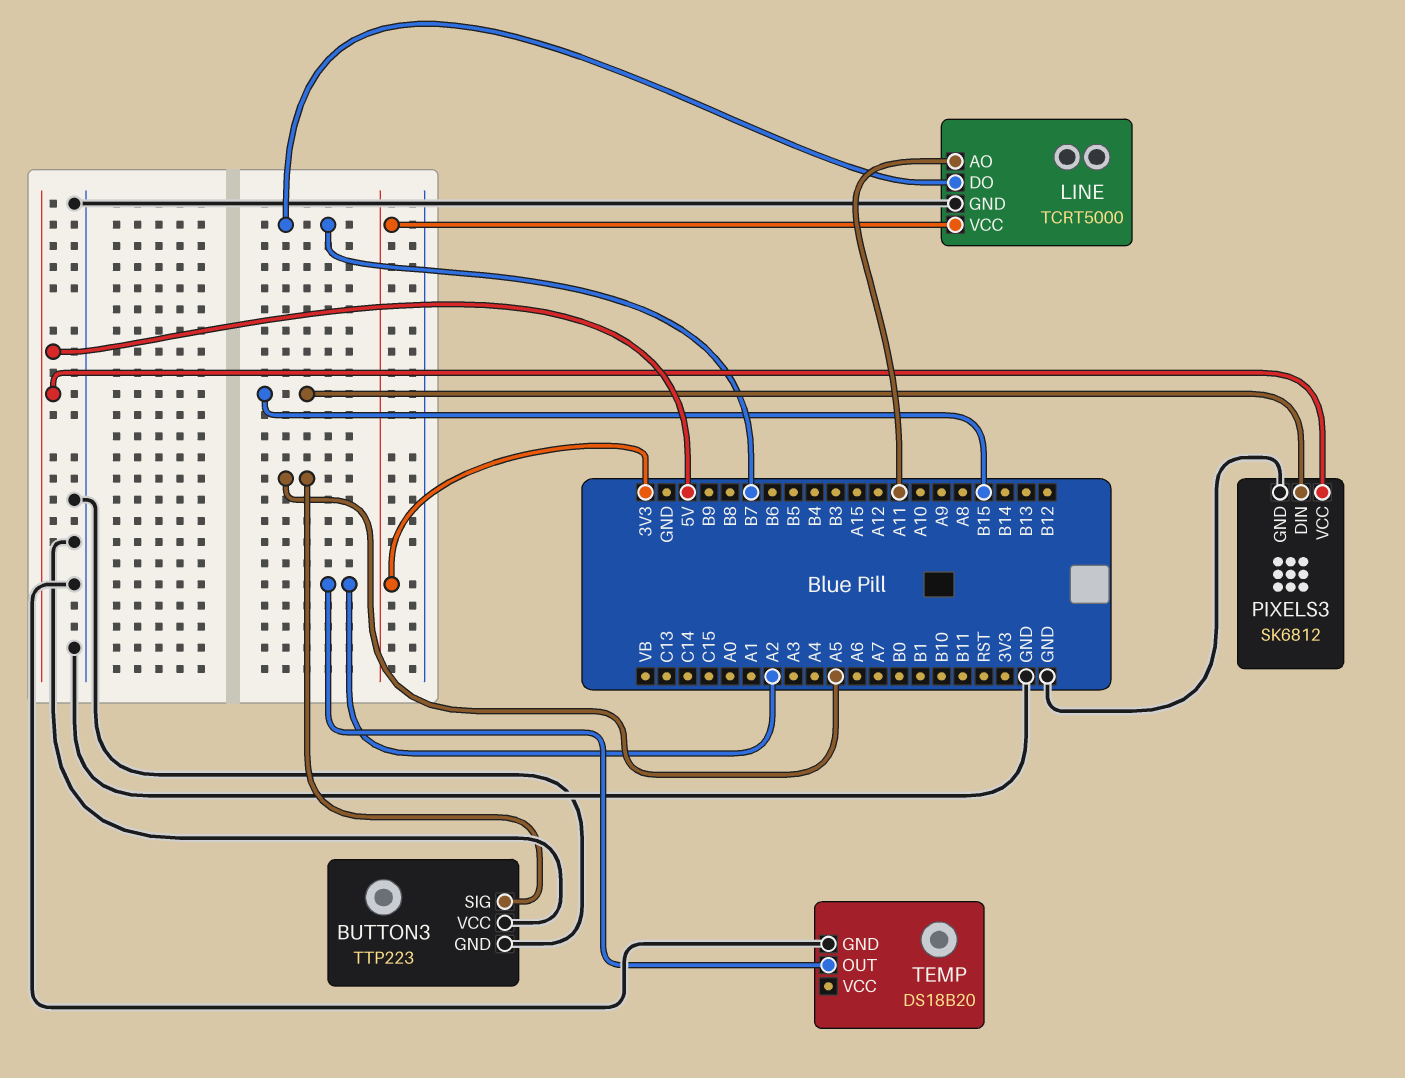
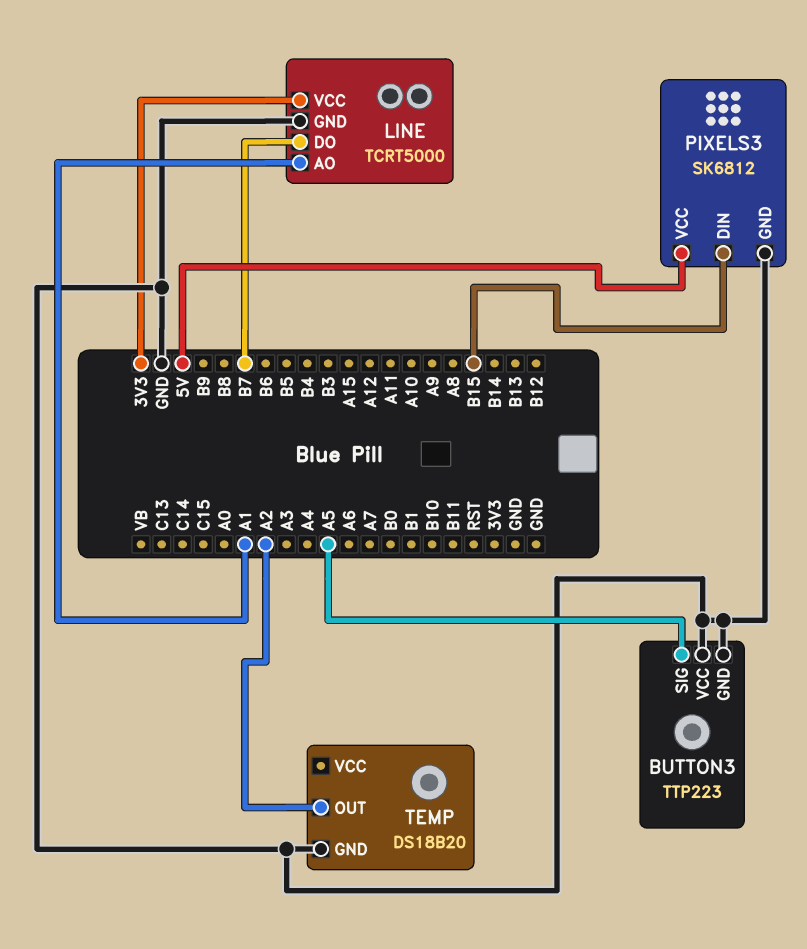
LINE pin AO: A11 -> A1

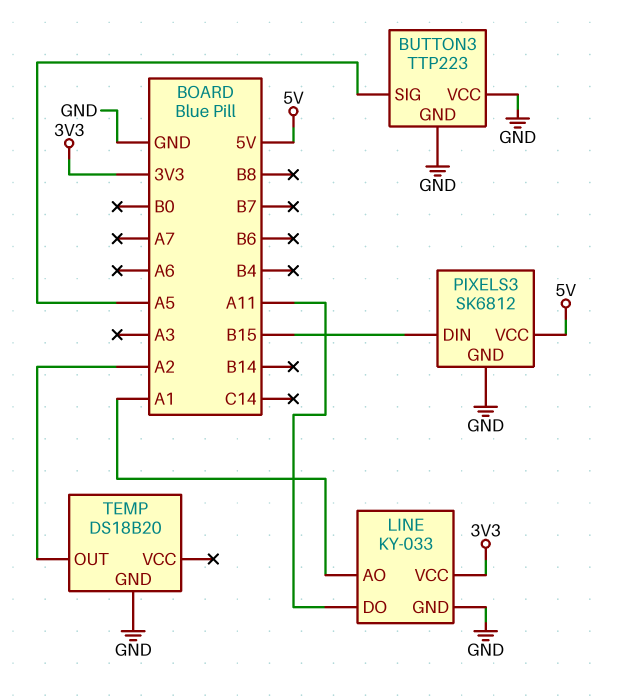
LINE: TCRT5000 -> KY-033
LINE pin DO: B7 -> A11

